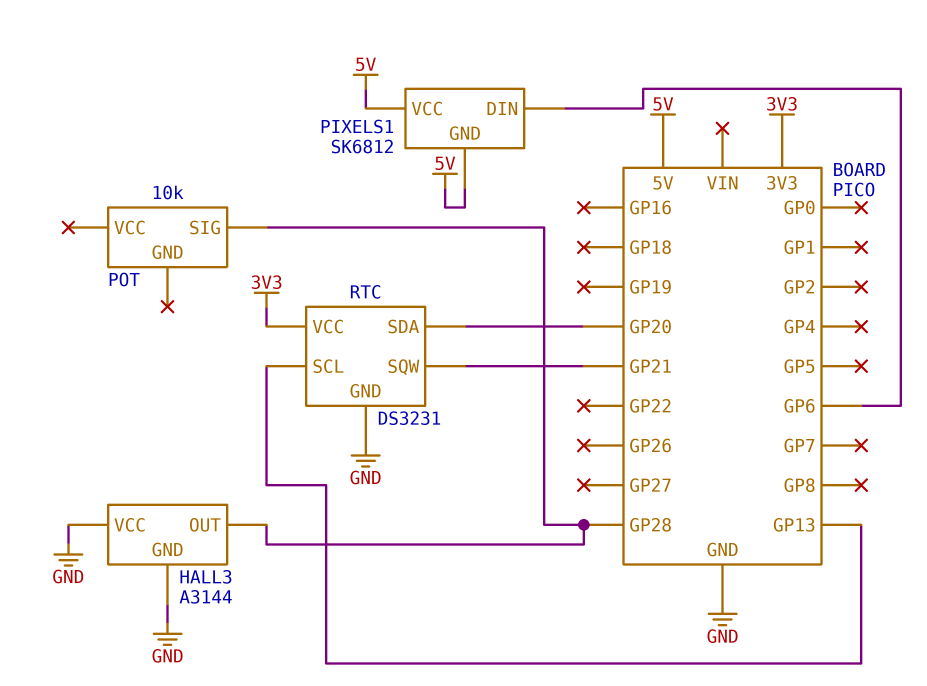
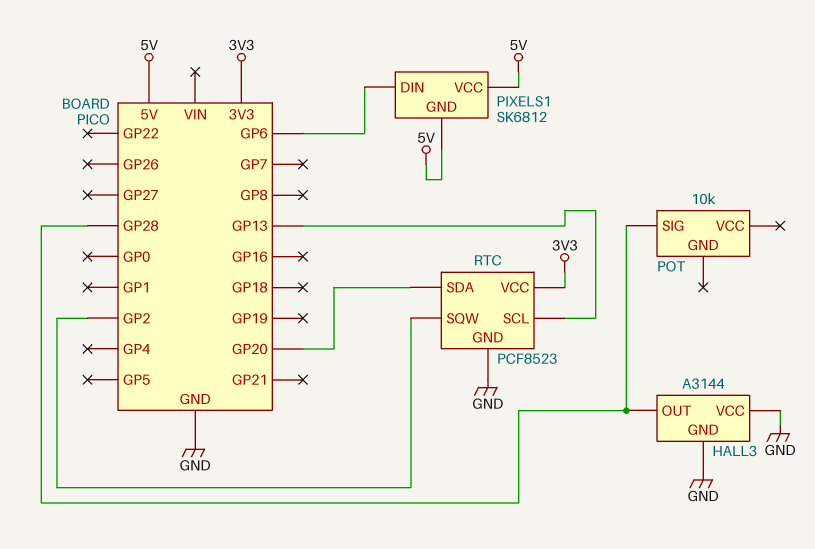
RTC: DS3231 -> PCF8523
RTC pin SQW: GP21 -> GP2

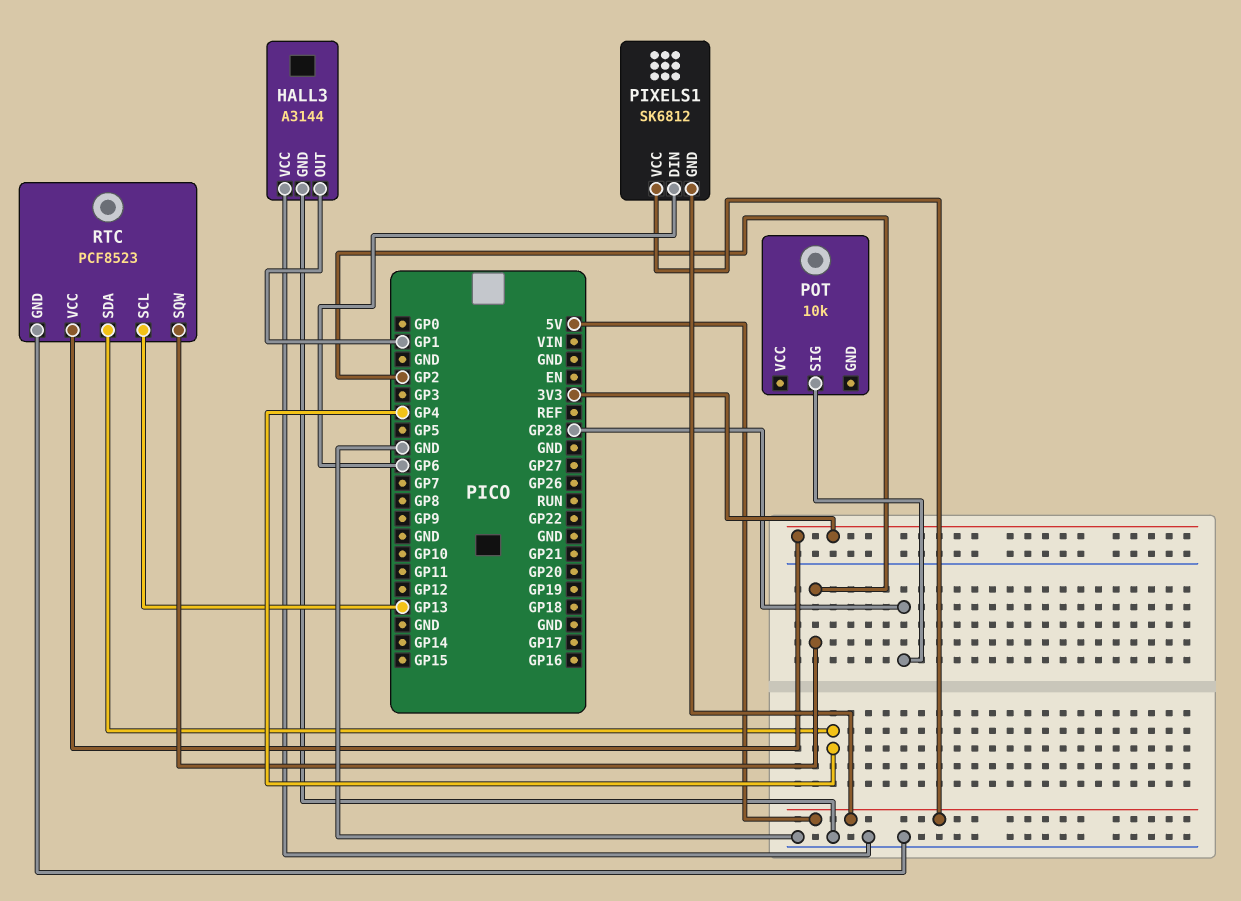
HALL3 pin OUT: GP28 -> GP1
RTC pin SDA: GP20 -> GP4

